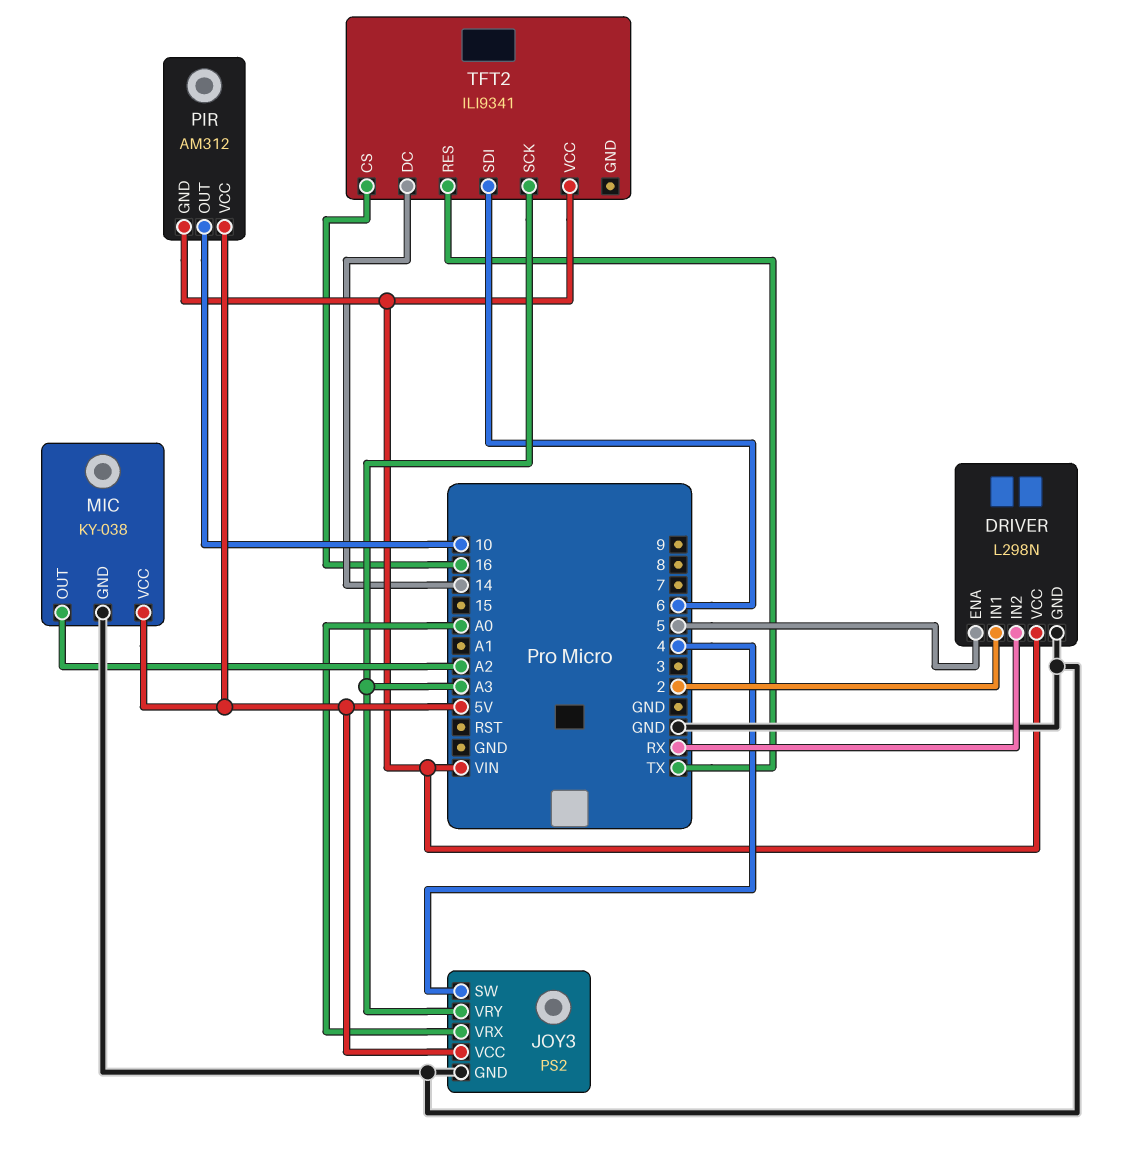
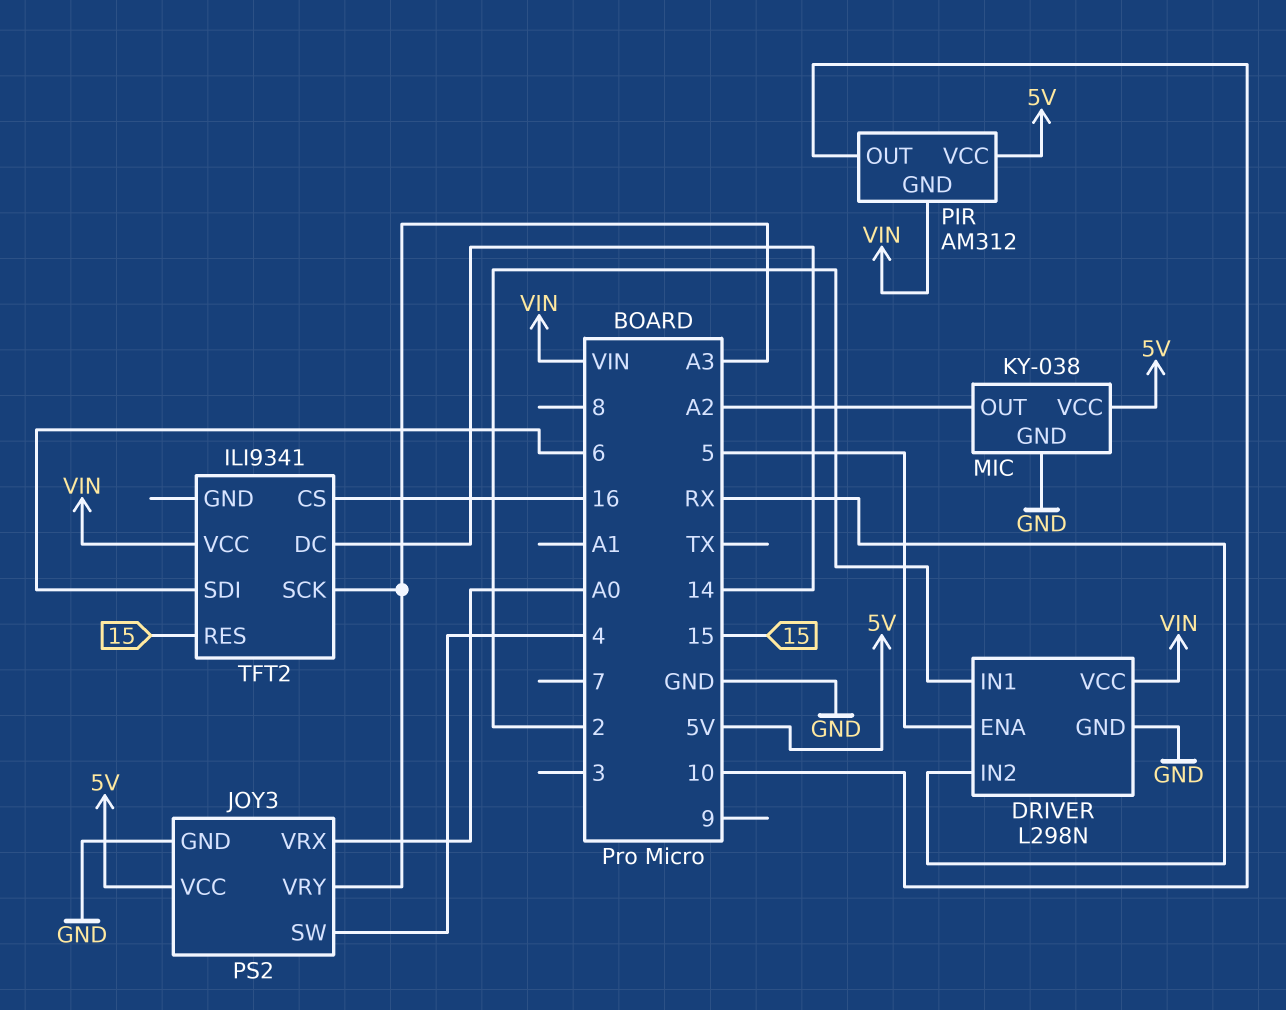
TFT2 pin RES: TX -> 15

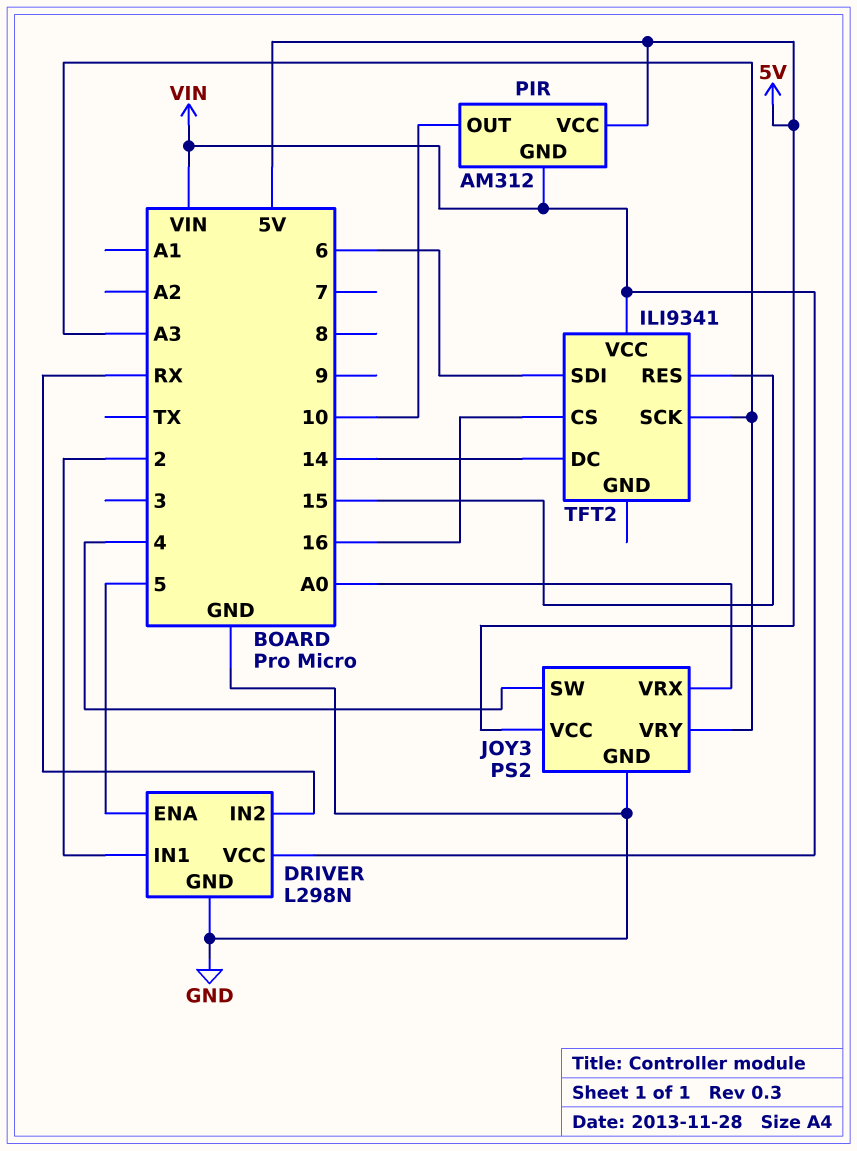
MIC: KY-038 -> none
MIC pin GND: GND -> none
MIC pin OUT: A2 -> none
MIC pin VCC: 5V -> none

